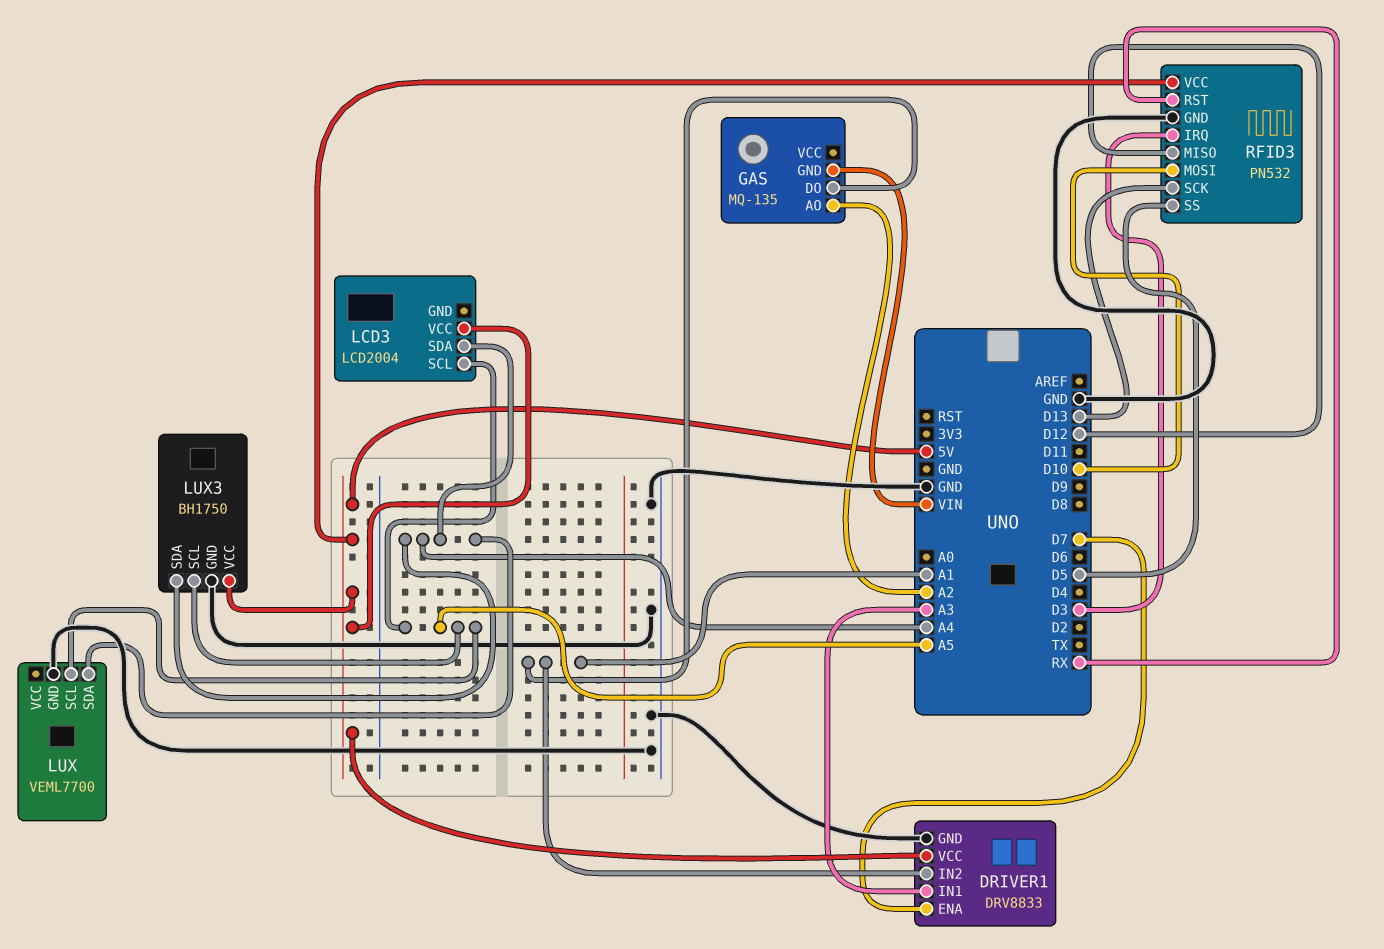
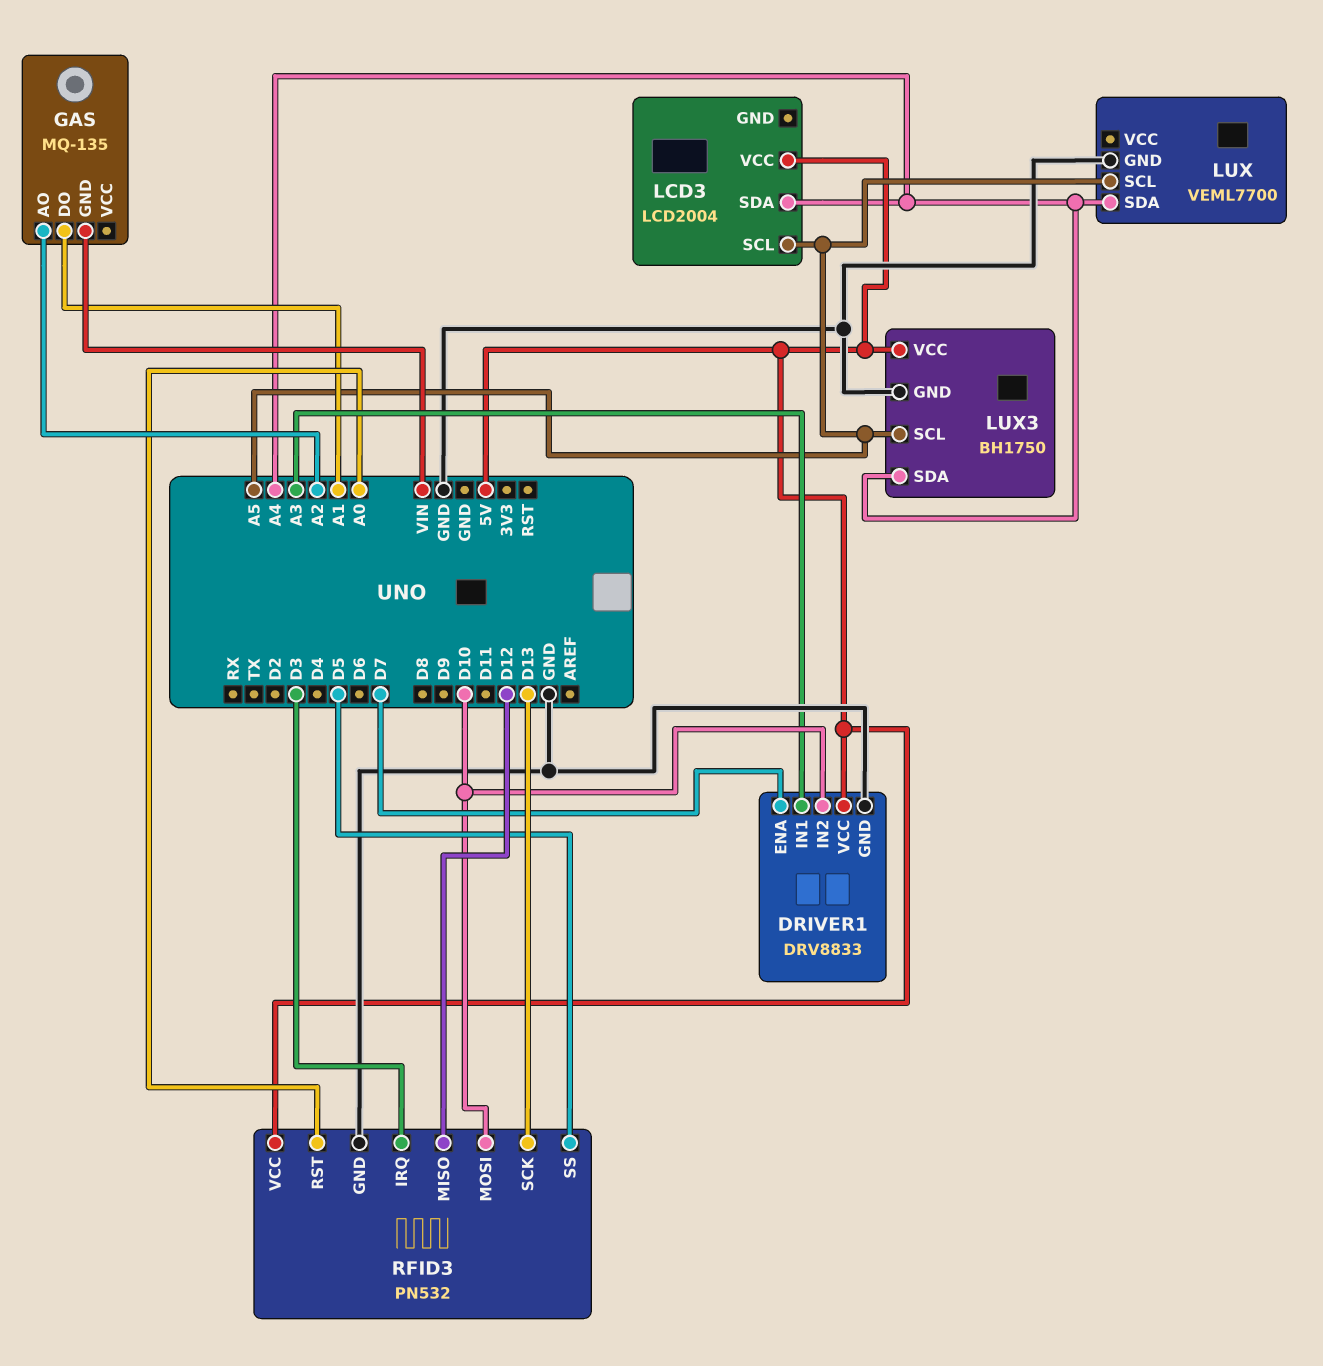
DRIVER1 pin IN2: A1 -> D10
RFID3 pin RST: RX -> A0

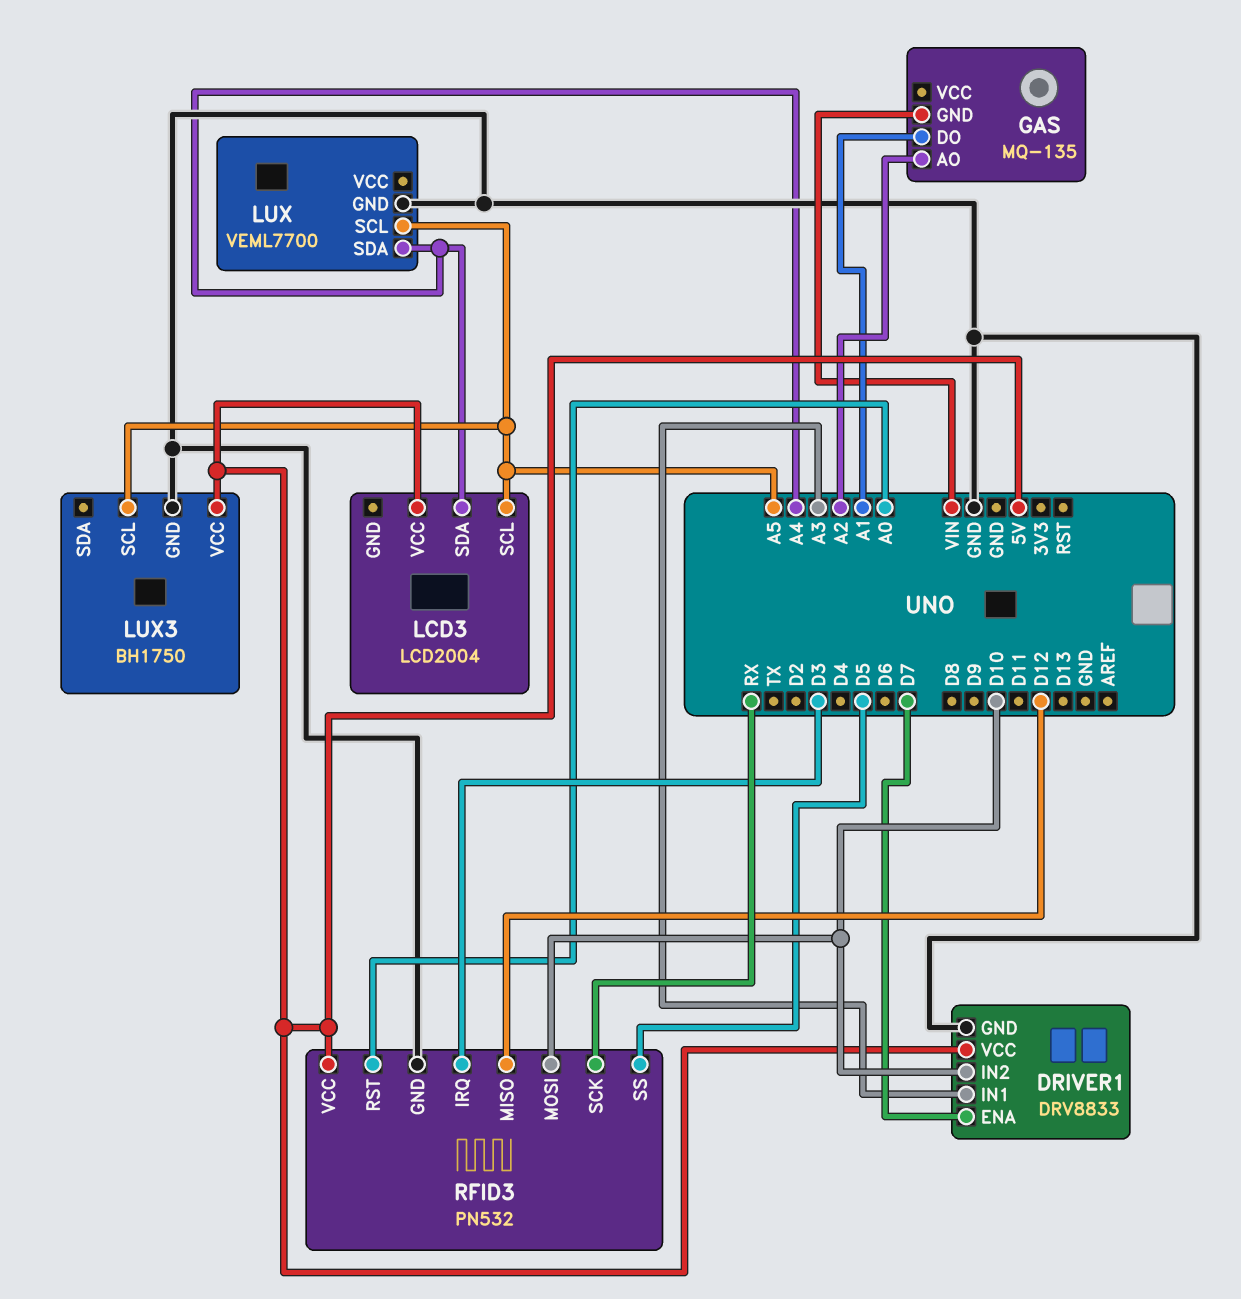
LUX3 pin SDA: A4 -> none
RFID3 pin SCK: D13 -> RX

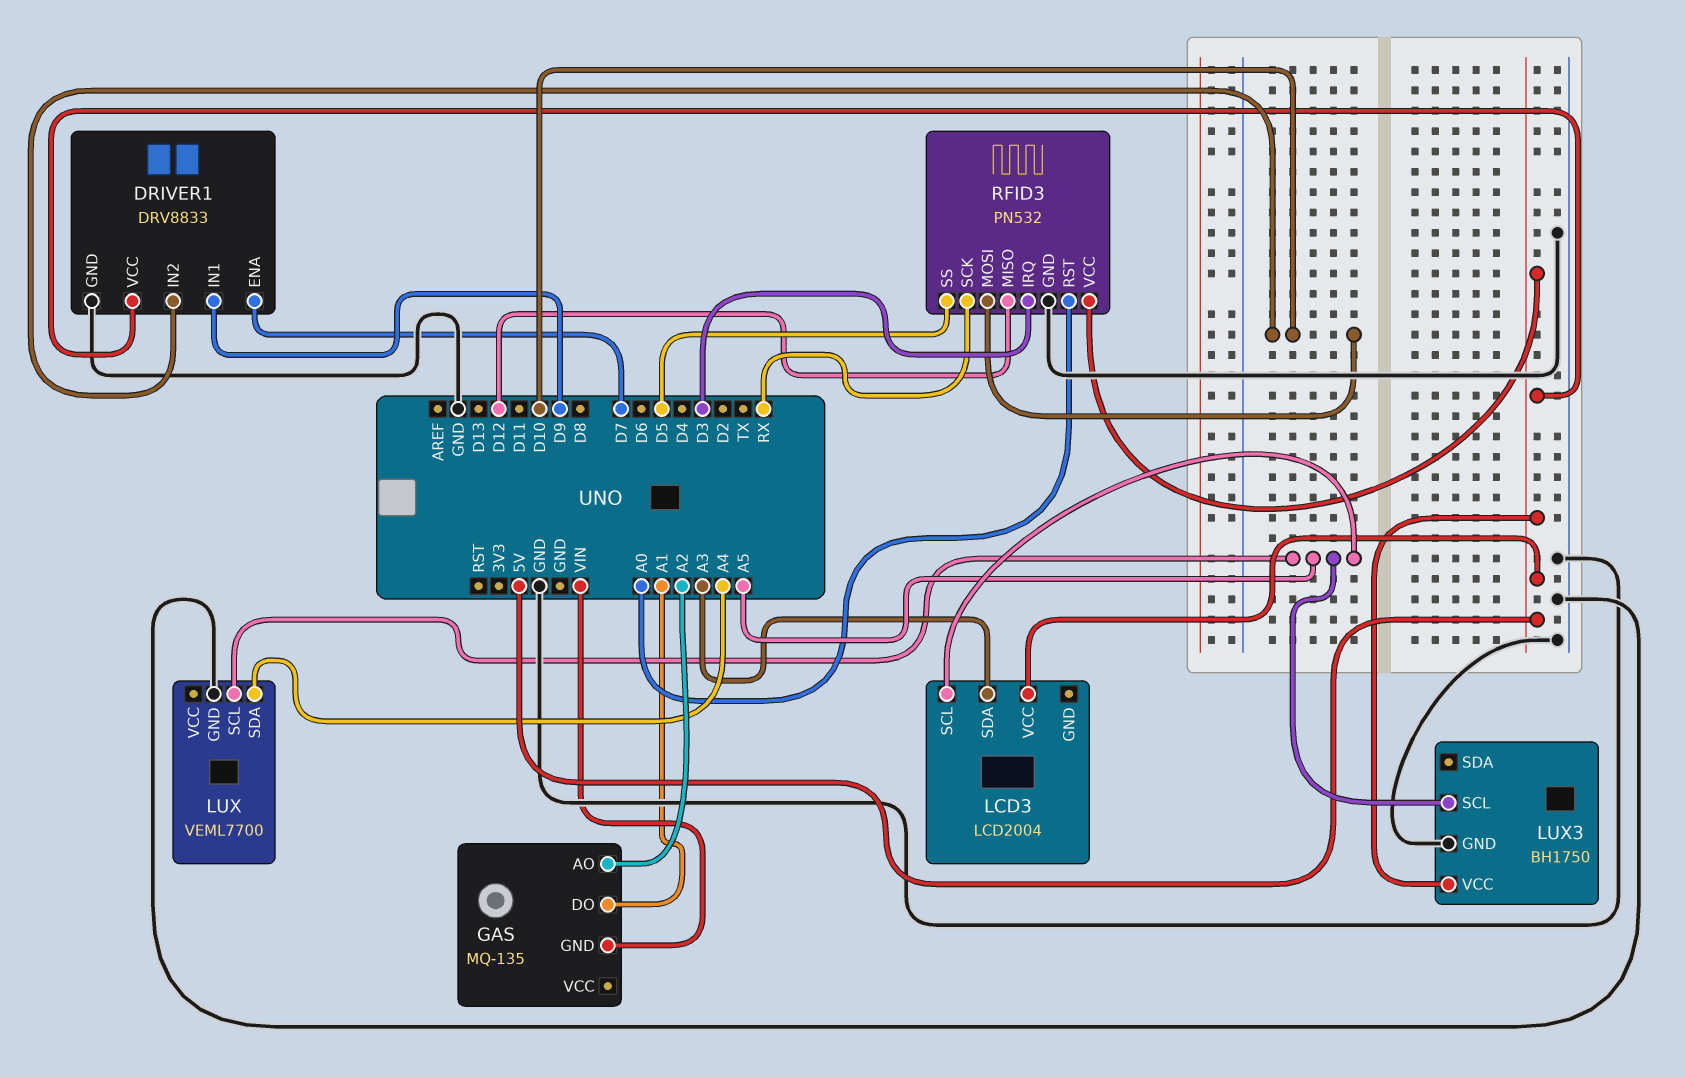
DRIVER1 pin IN1: A3 -> D9
LCD3 pin SDA: A4 -> A3

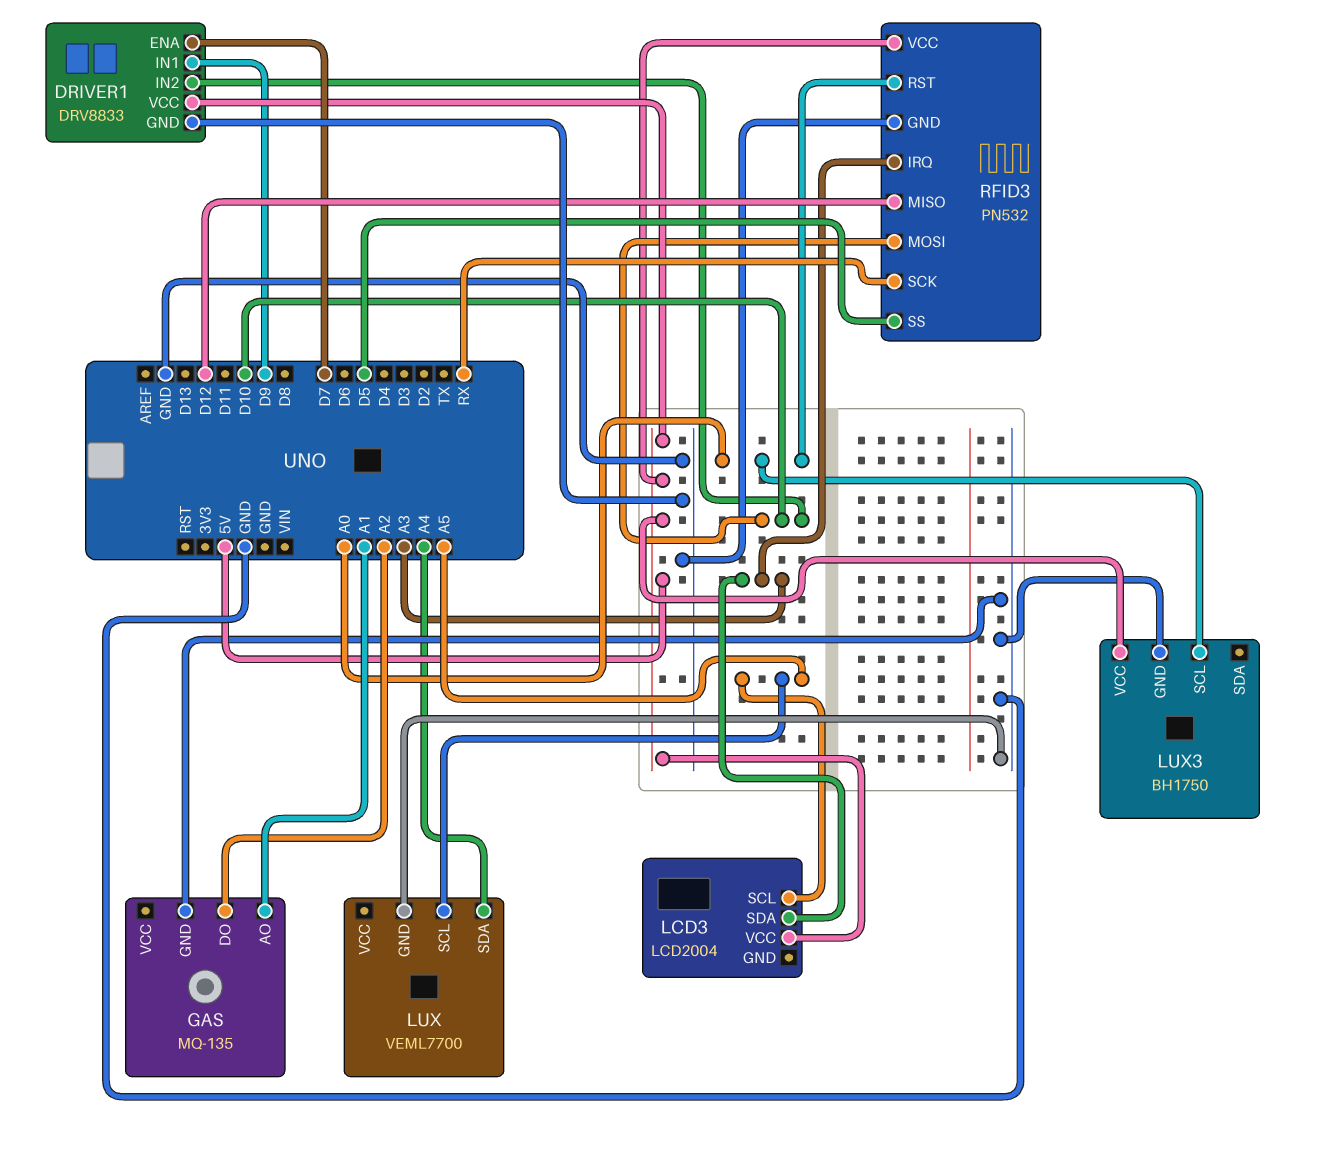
GAS pin AO: A2 -> A1
GAS pin DO: A1 -> A2
GAS pin GND: VIN -> GND
LUX3 pin SCL: A5 -> A0
RFID3 pin IRQ: D3 -> A3

